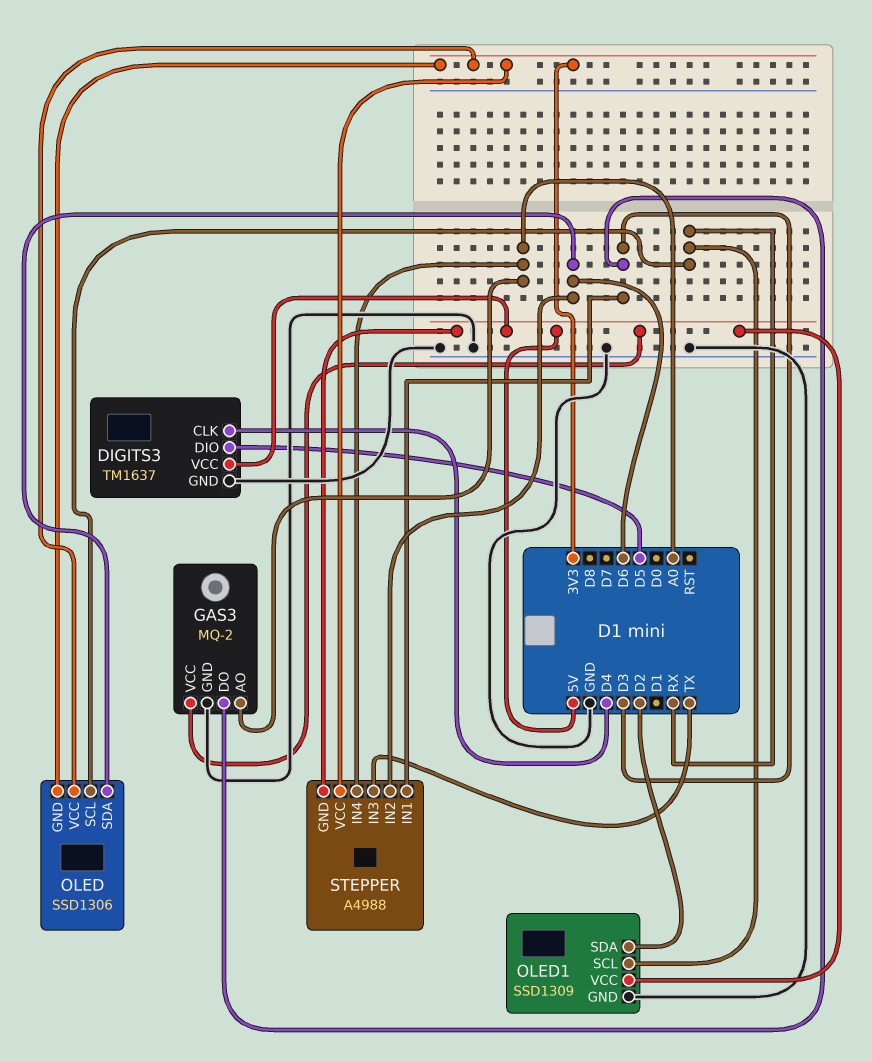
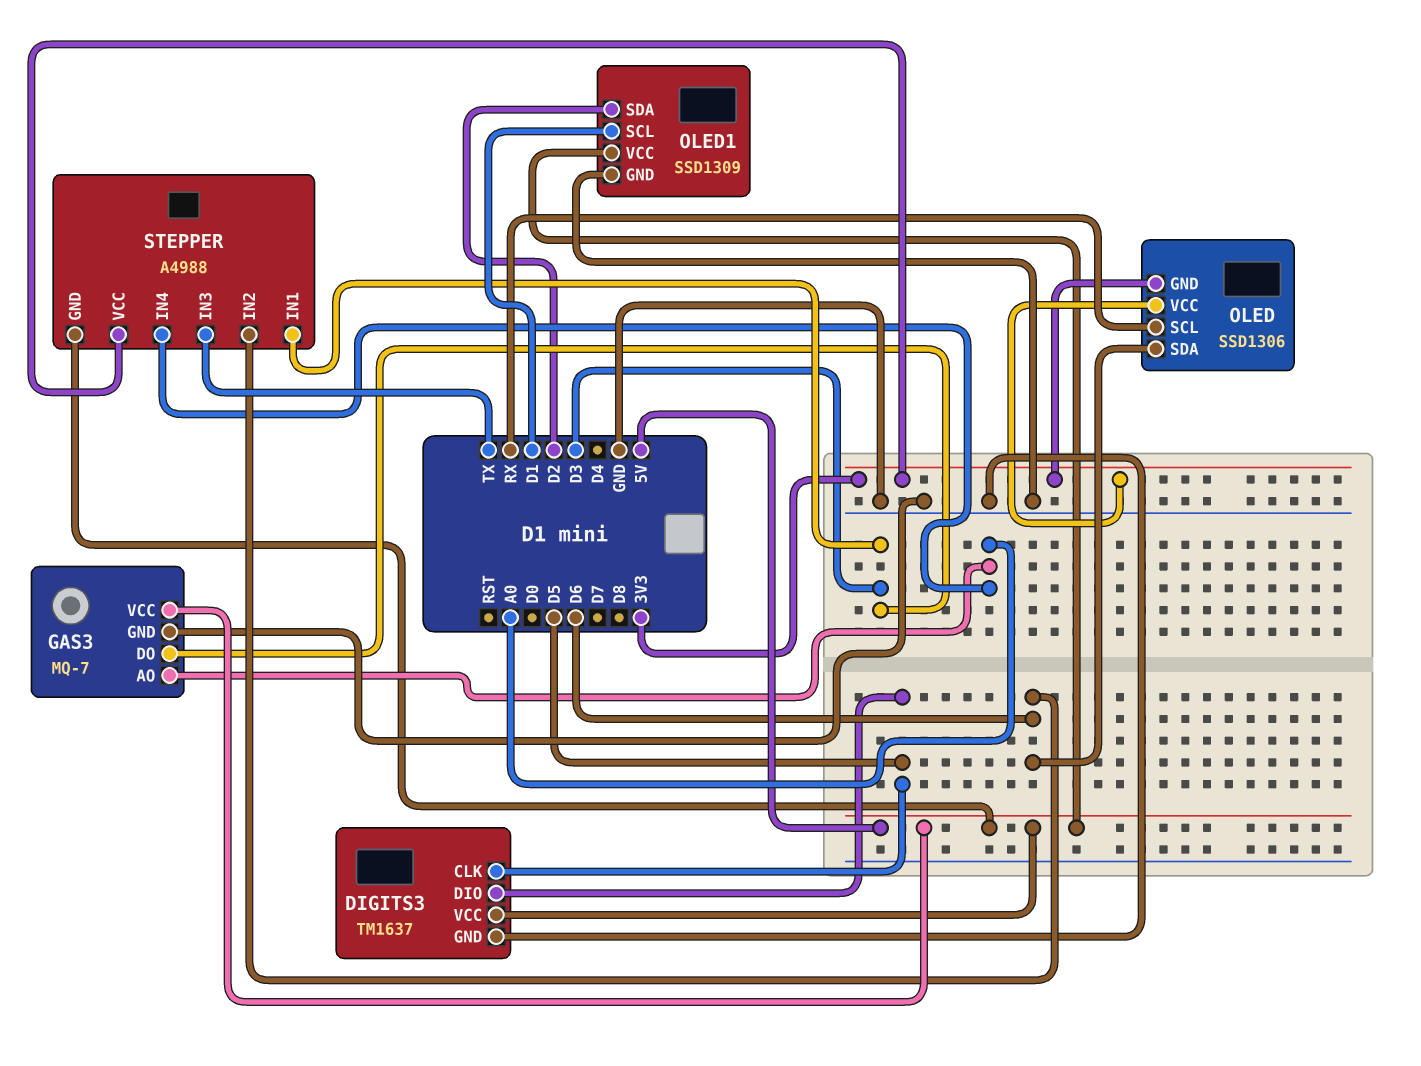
DIGITS3 pin CLK: D4 -> D5
GAS3: MQ-2 -> MQ-7
OLED1 pin SCL: RX -> D1

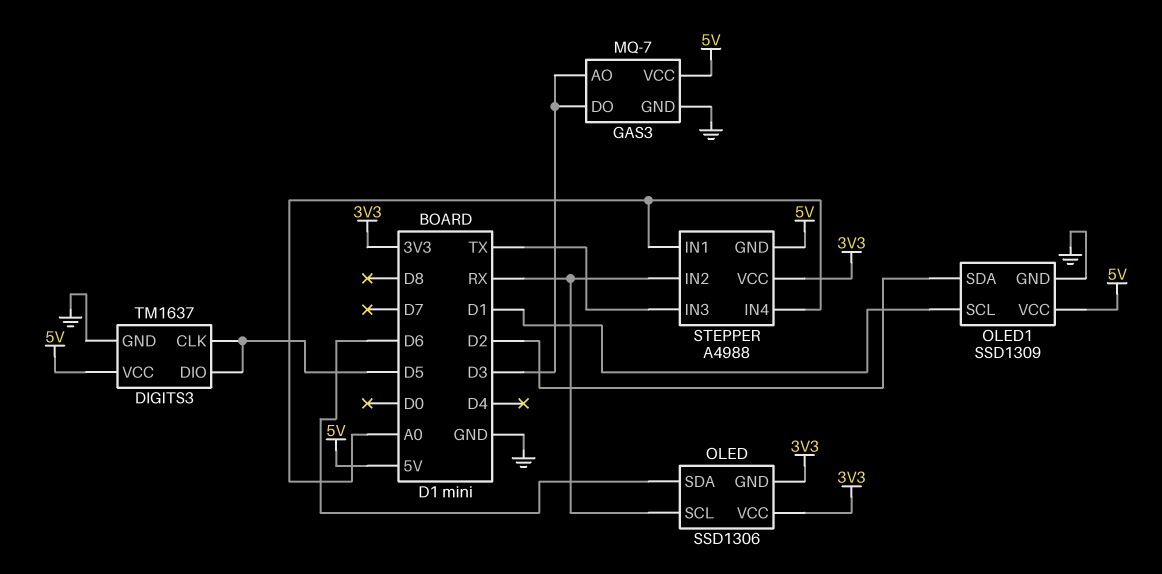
GAS3 pin AO: A0 -> D3
STEPPER pin IN1: D3 -> A0
STEPPER pin IN2: D6 -> RX

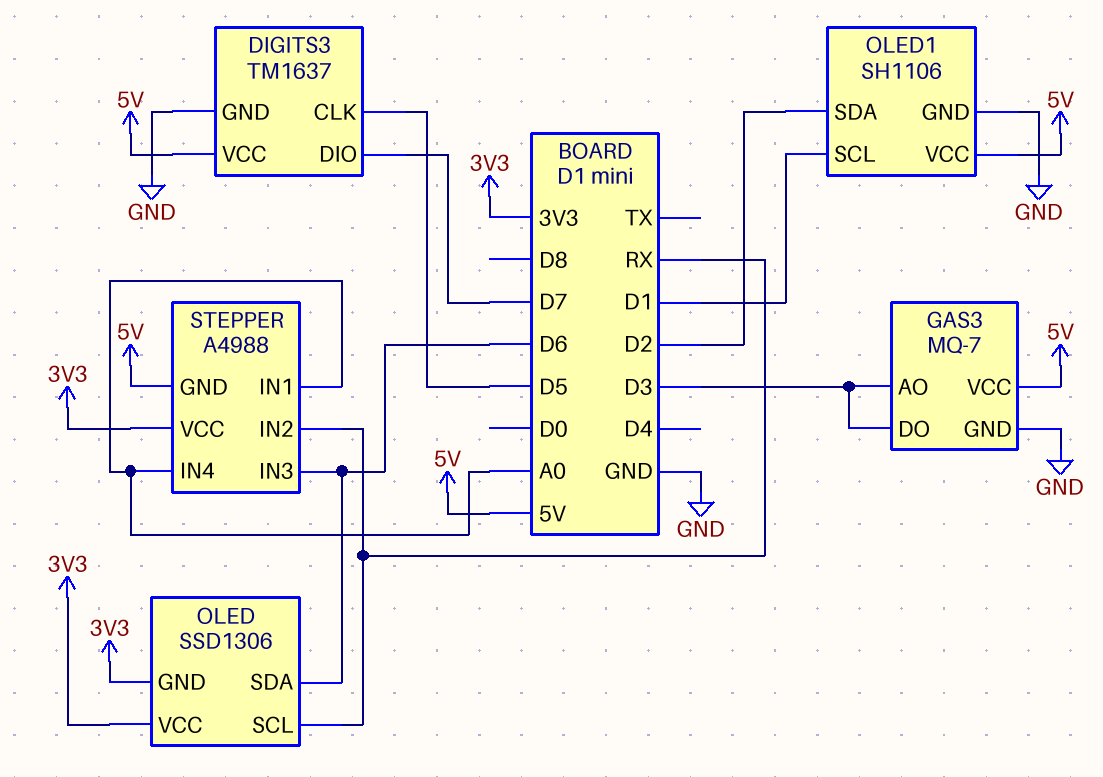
DIGITS3 pin DIO: D5 -> D7
OLED1: SSD1309 -> SH1106
STEPPER pin IN3: TX -> D6

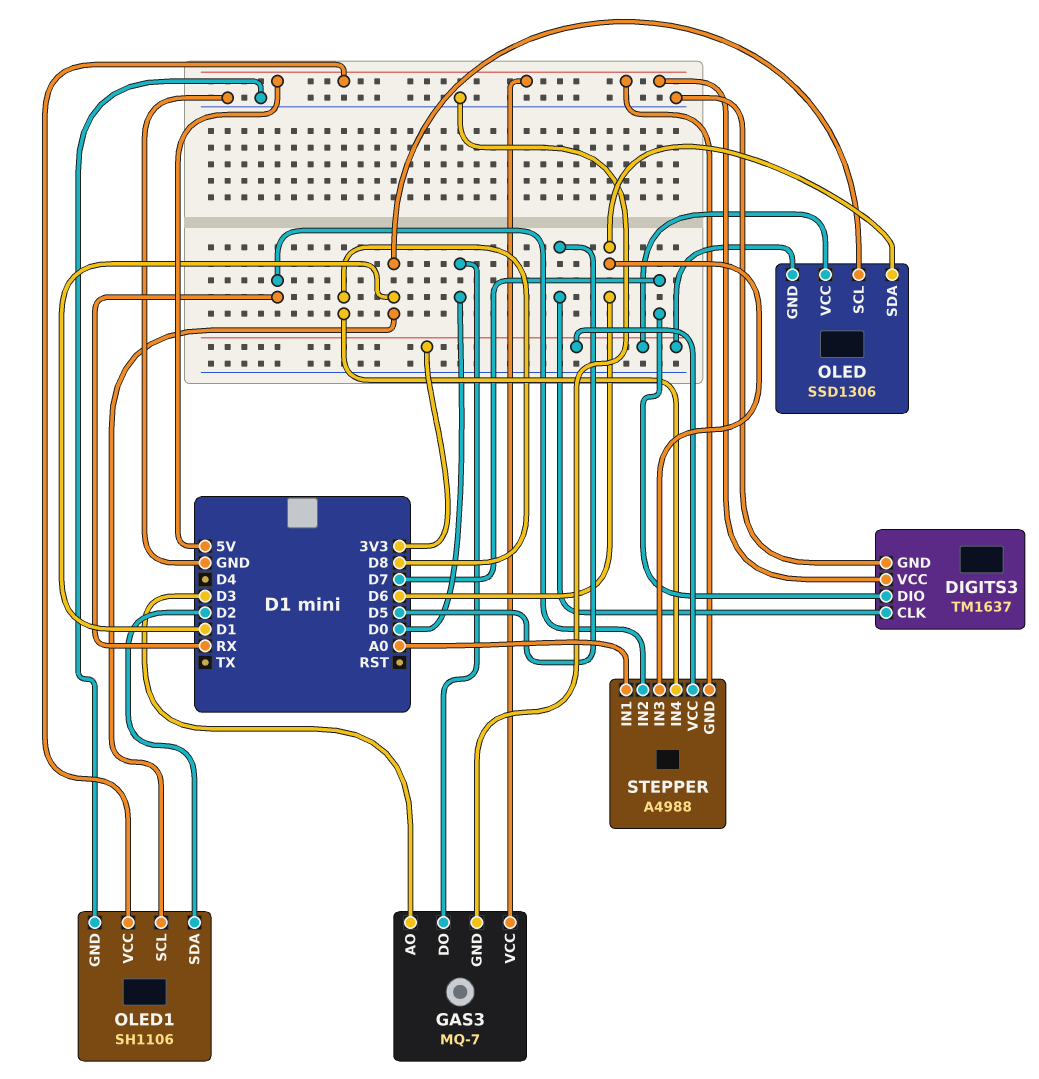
GAS3 pin DO: D3 -> D0
OLED pin SCL: RX -> D1
STEPPER pin IN4: A0 -> D8

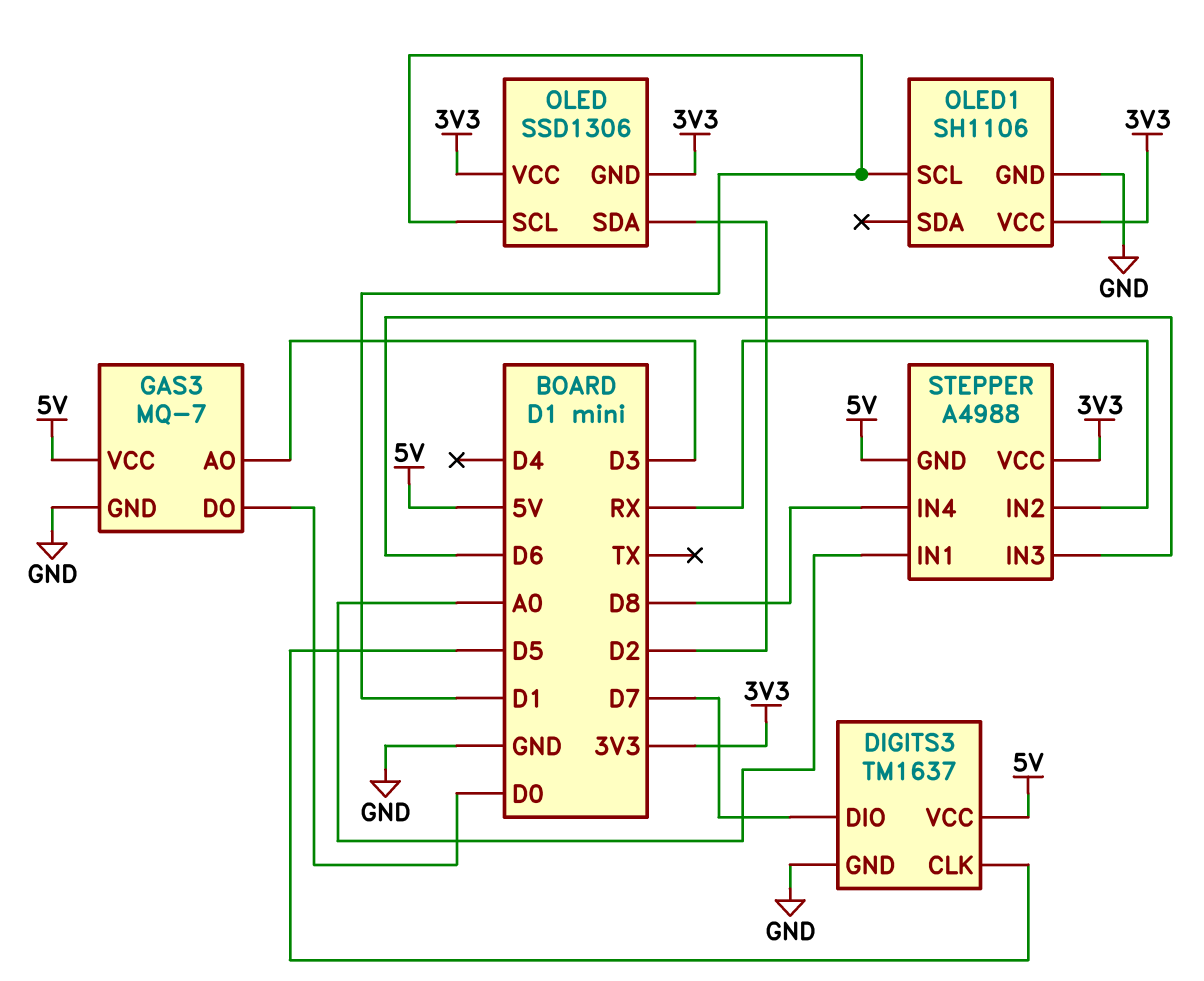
OLED pin SDA: D6 -> D2
OLED1 pin SDA: D2 -> none
OLED1 pin VCC: 5V -> 3V3

